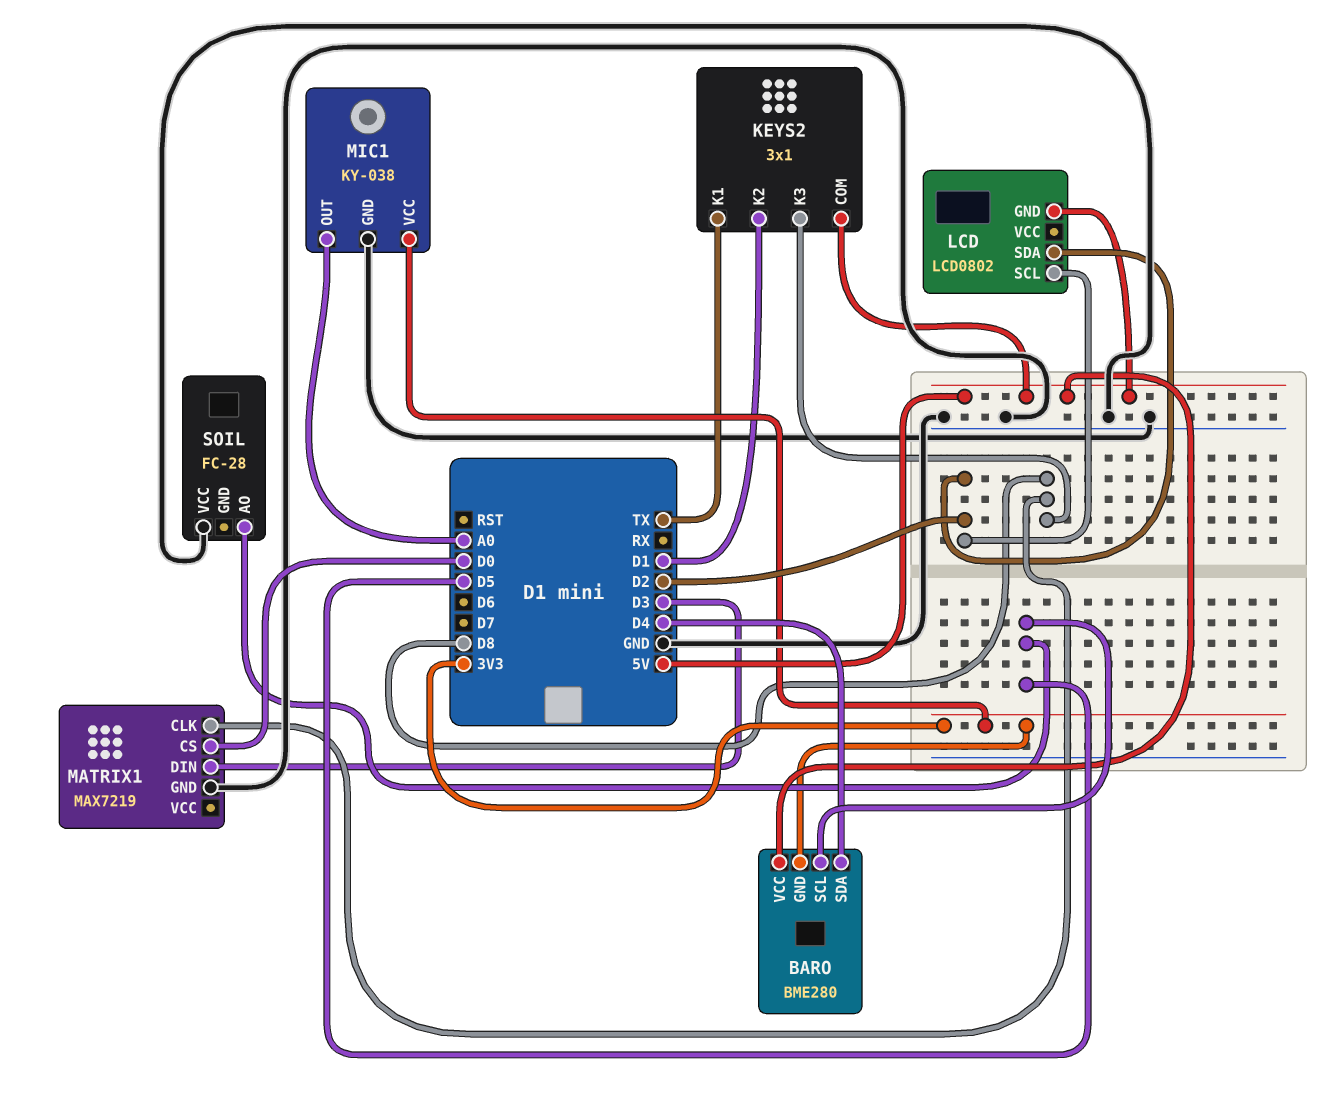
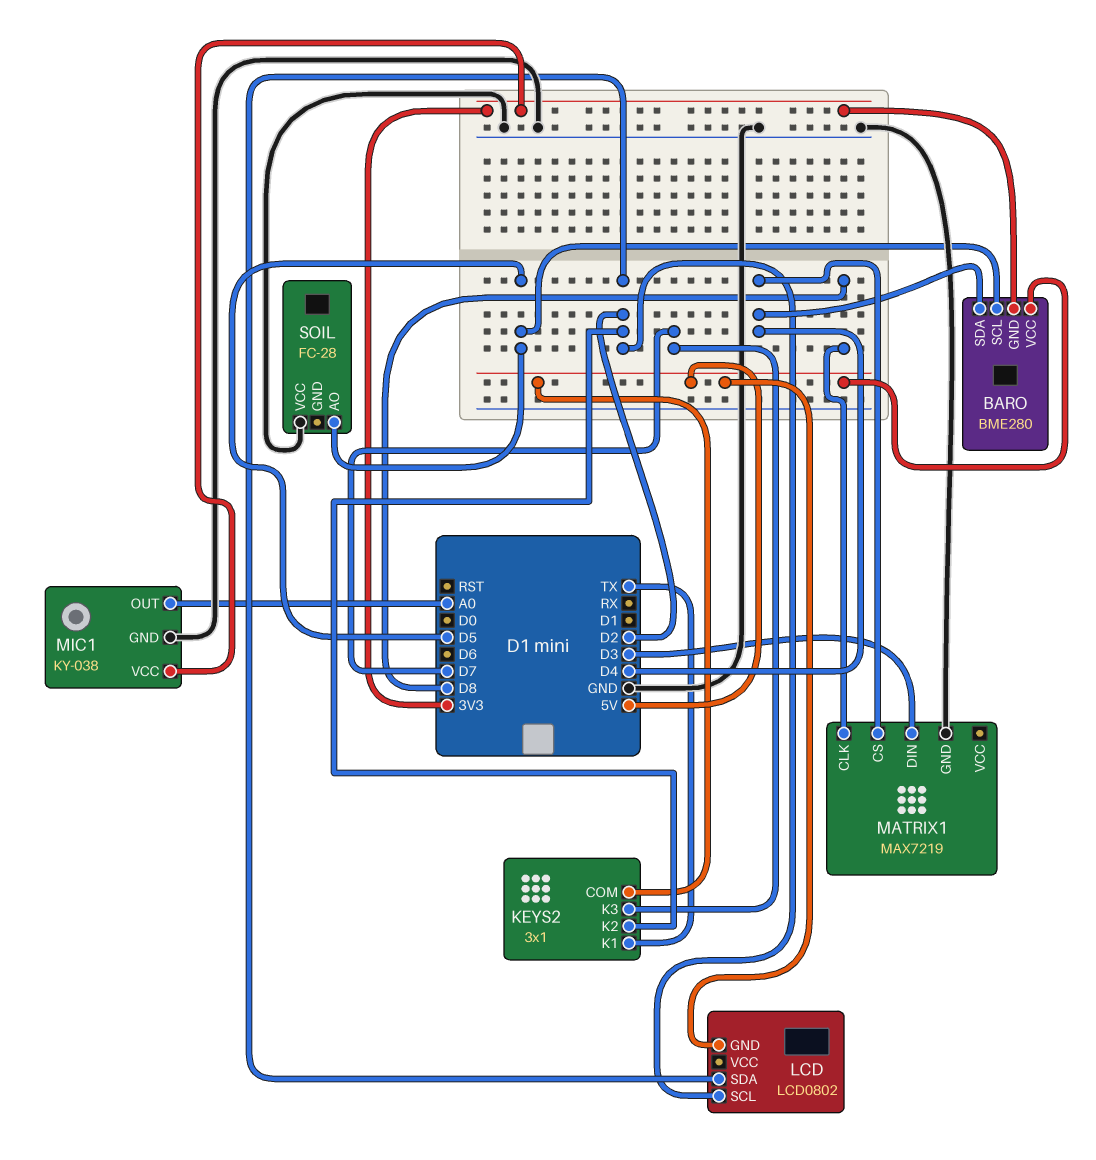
KEYS2 pin K2: D1 -> D2
KEYS2 pin K3: D8 -> D7
MATRIX1 pin CS: D0 -> D4

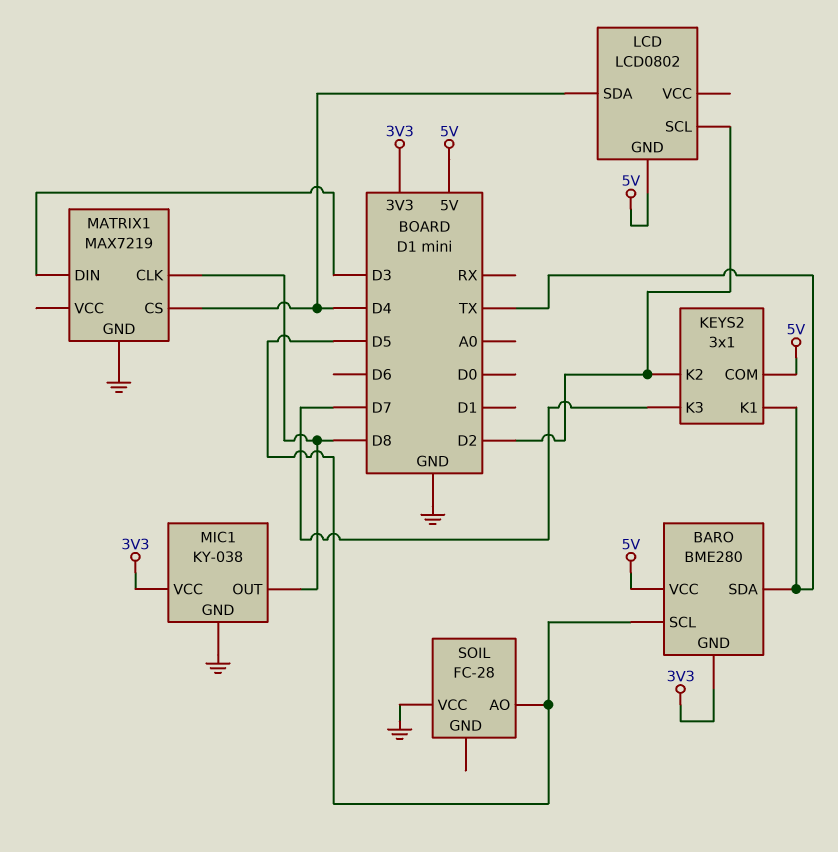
BARO pin SDA: D4 -> TX
LCD pin SDA: D2 -> D4
MIC1 pin OUT: A0 -> D8

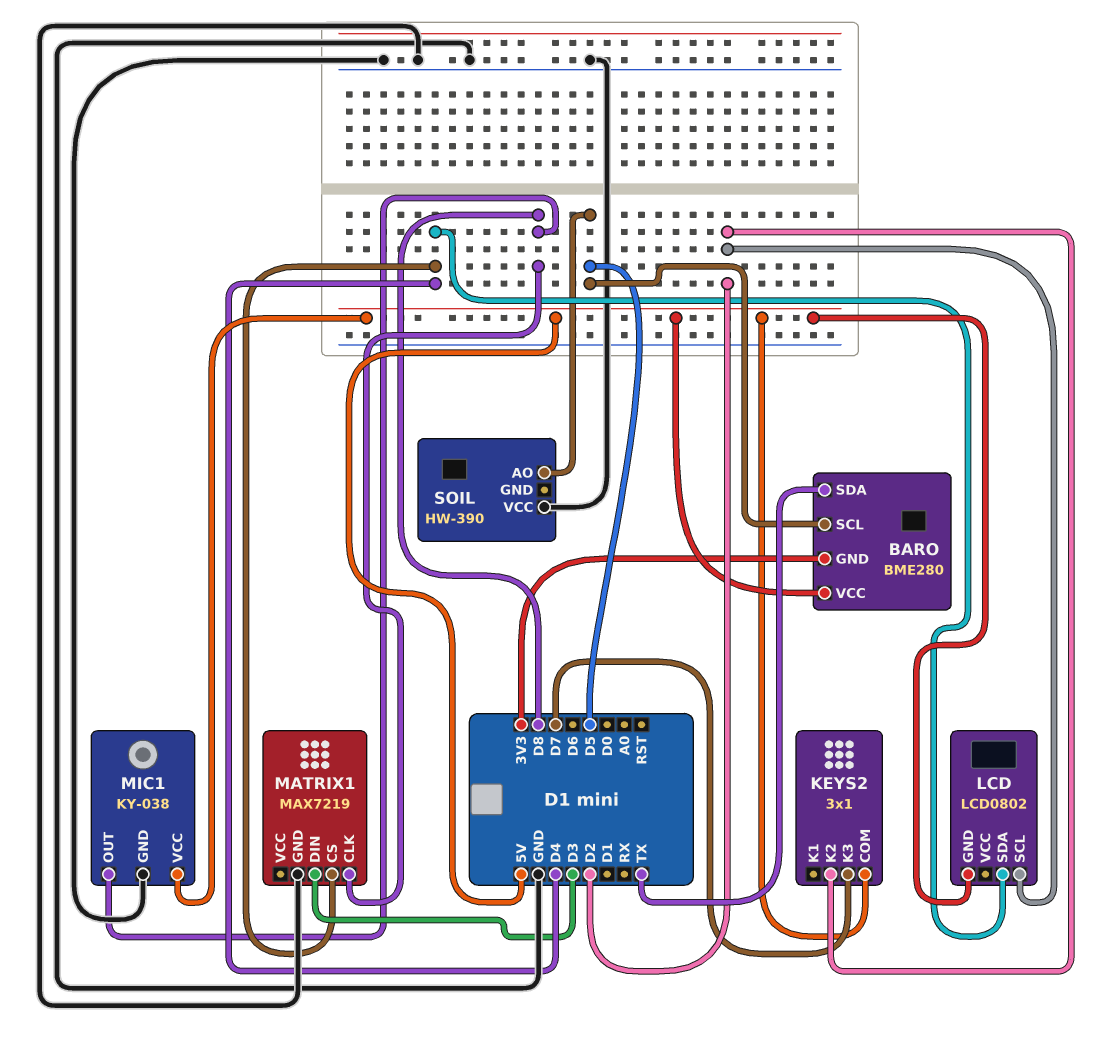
KEYS2 pin K1: TX -> none
MIC1 pin VCC: 3V3 -> 5V
SOIL: FC-28 -> HW-390

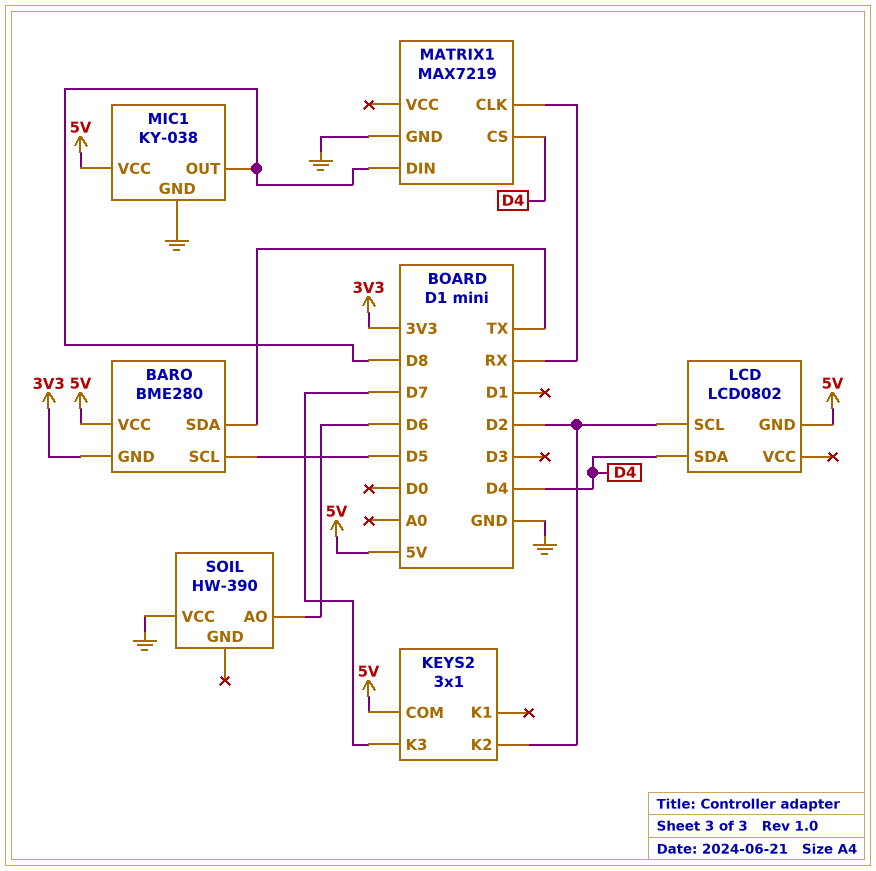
MATRIX1 pin CLK: D8 -> RX
MATRIX1 pin DIN: D3 -> D8
SOIL pin AO: D5 -> D6

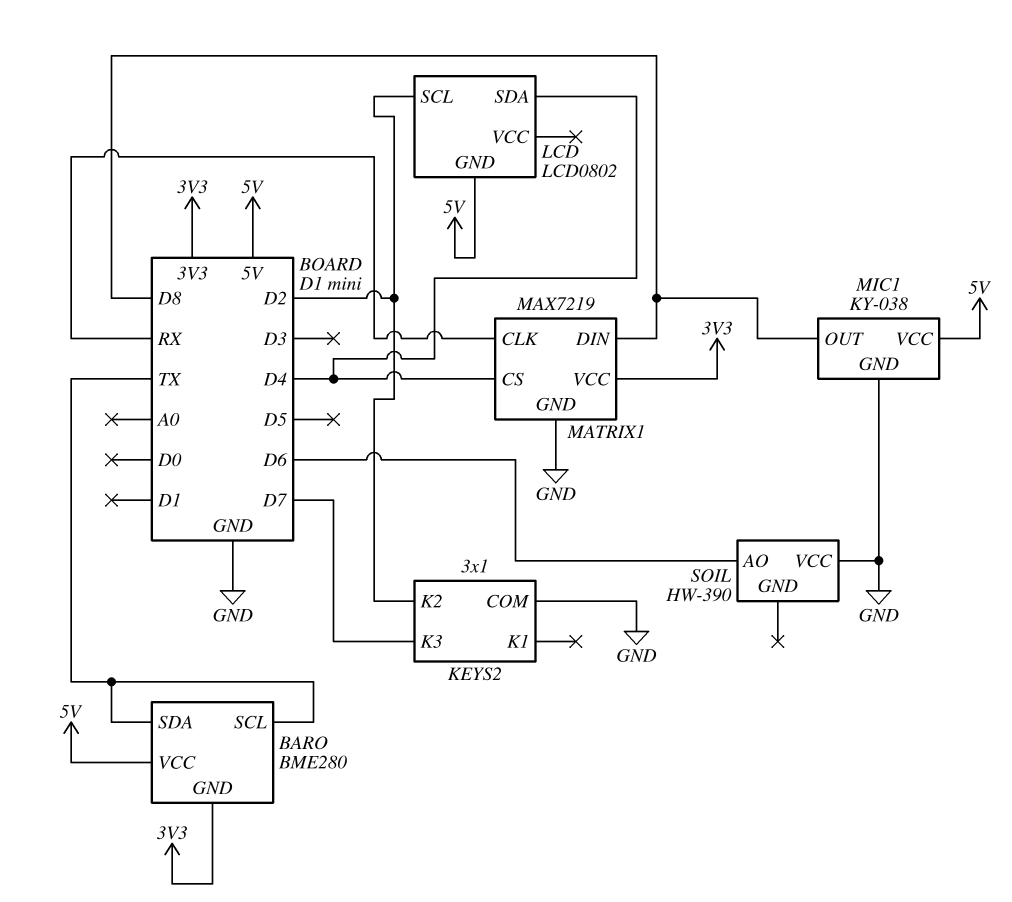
BARO pin SCL: D5 -> TX
KEYS2 pin COM: 5V -> GND
MATRIX1 pin VCC: none -> 3V3

